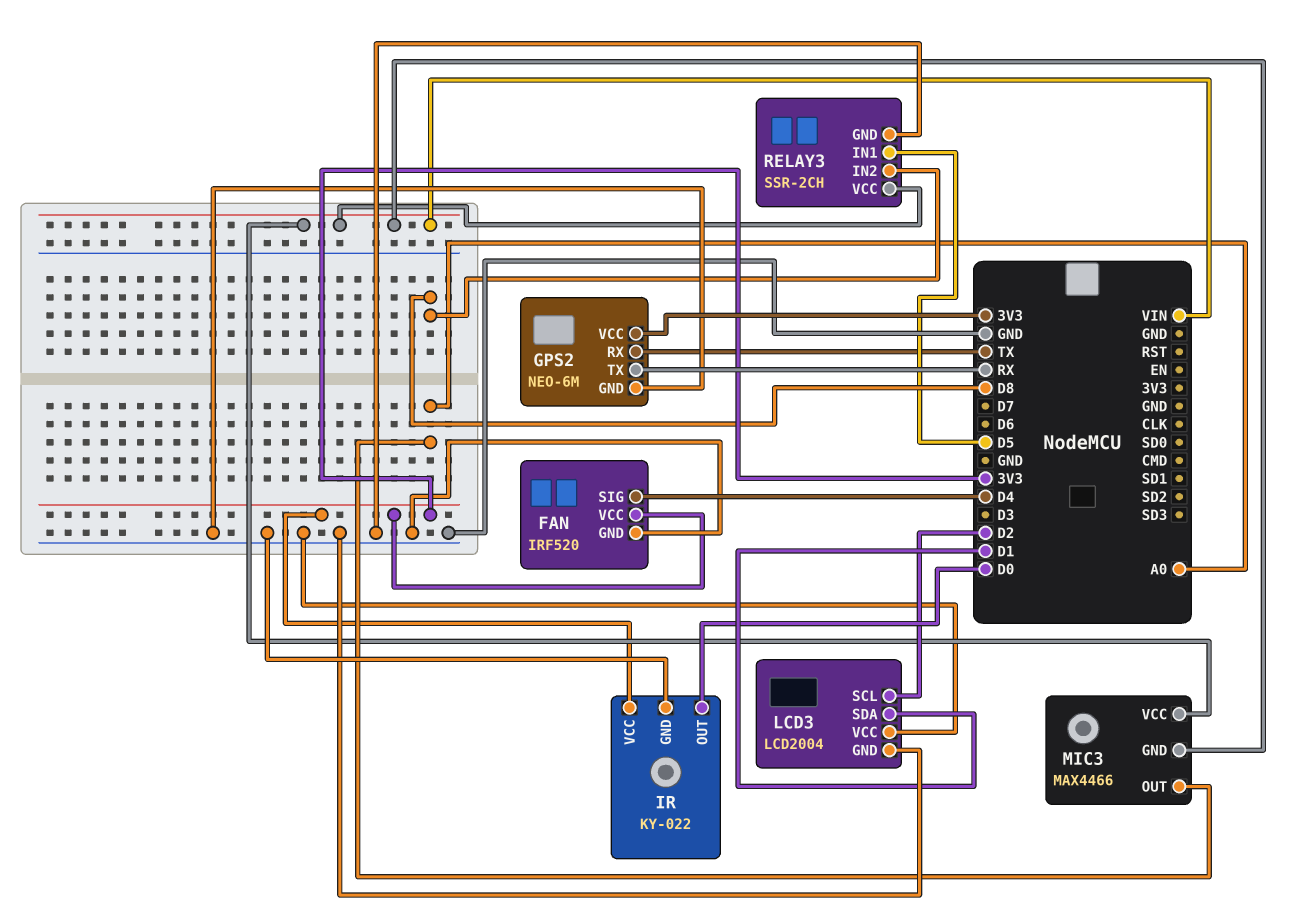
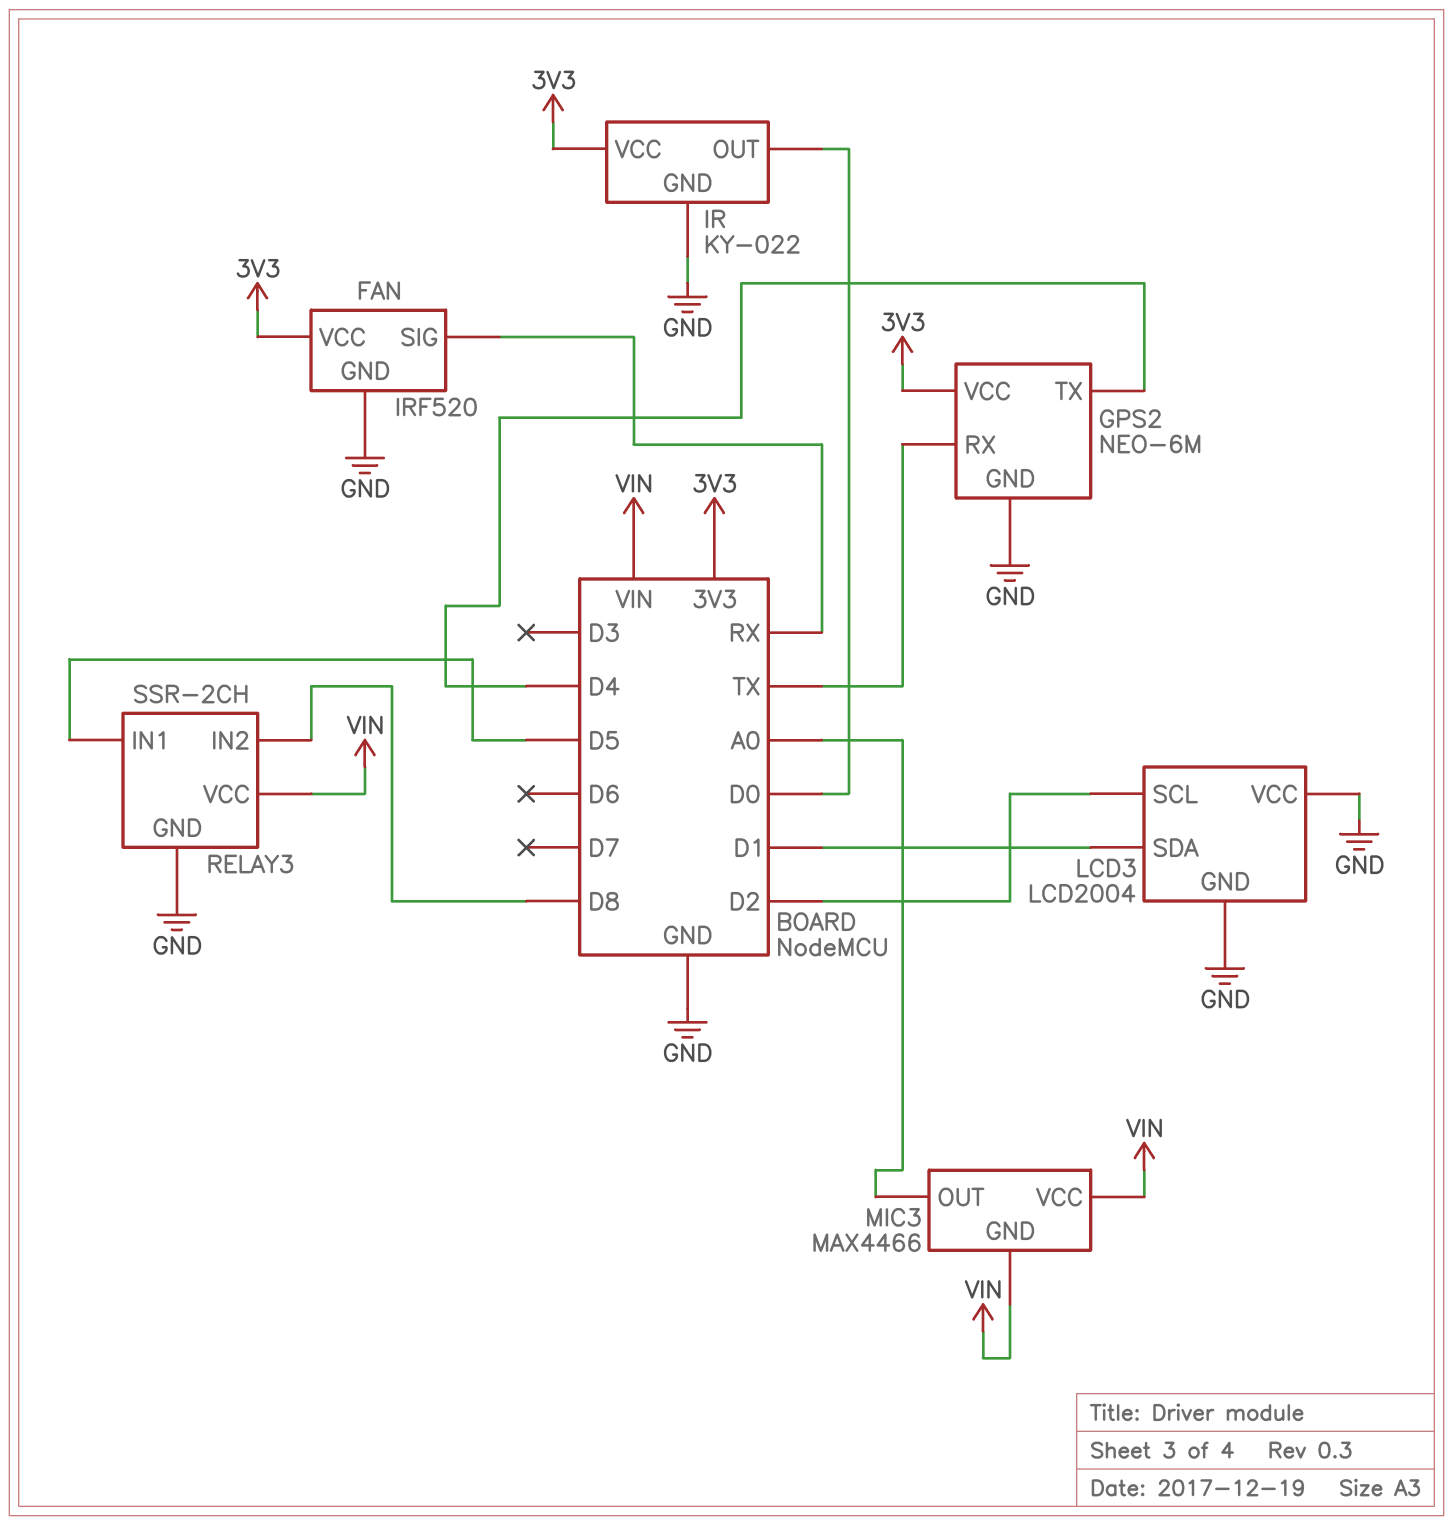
FAN pin SIG: D4 -> RX
GPS2 pin TX: RX -> D4

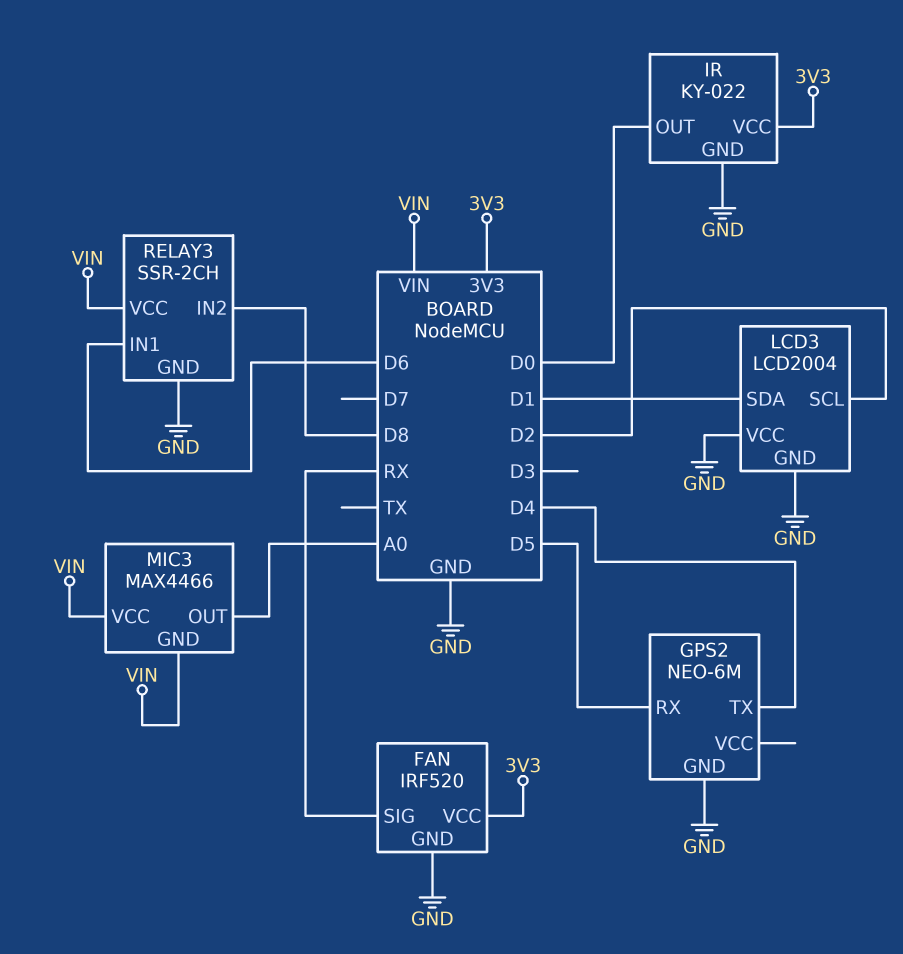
GPS2 pin RX: TX -> D5
GPS2 pin VCC: 3V3 -> none
RELAY3 pin IN1: D5 -> D6

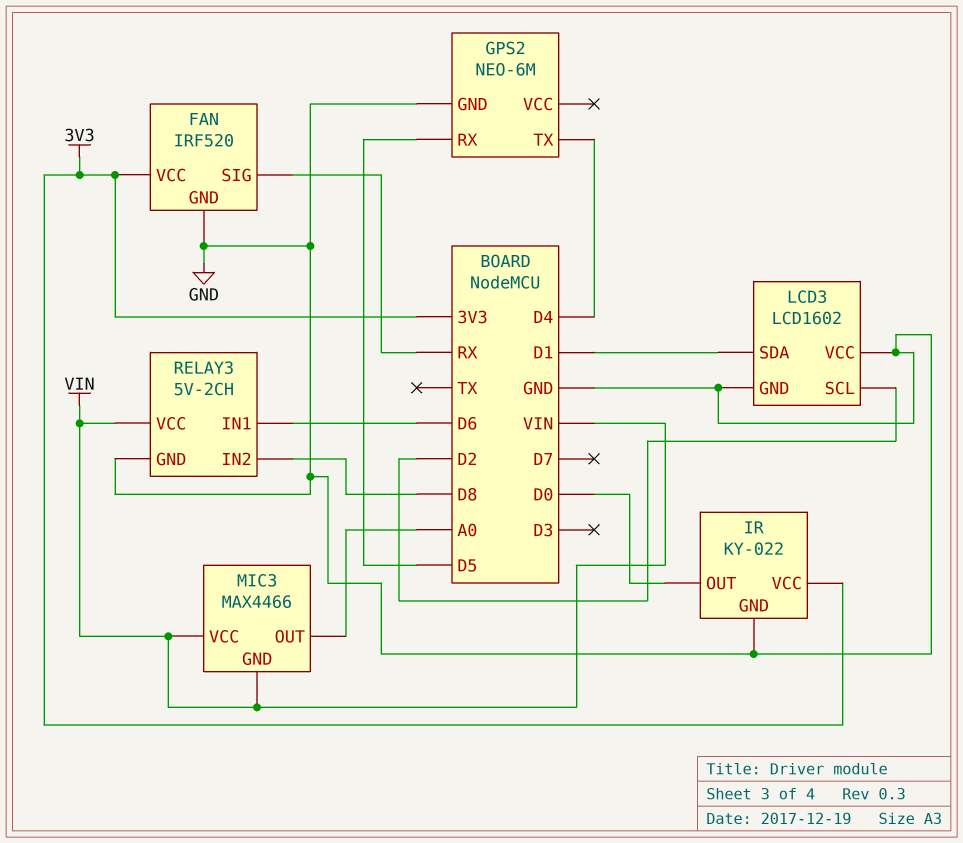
LCD3: LCD2004 -> LCD1602
RELAY3: SSR-2CH -> 5V-2CH

